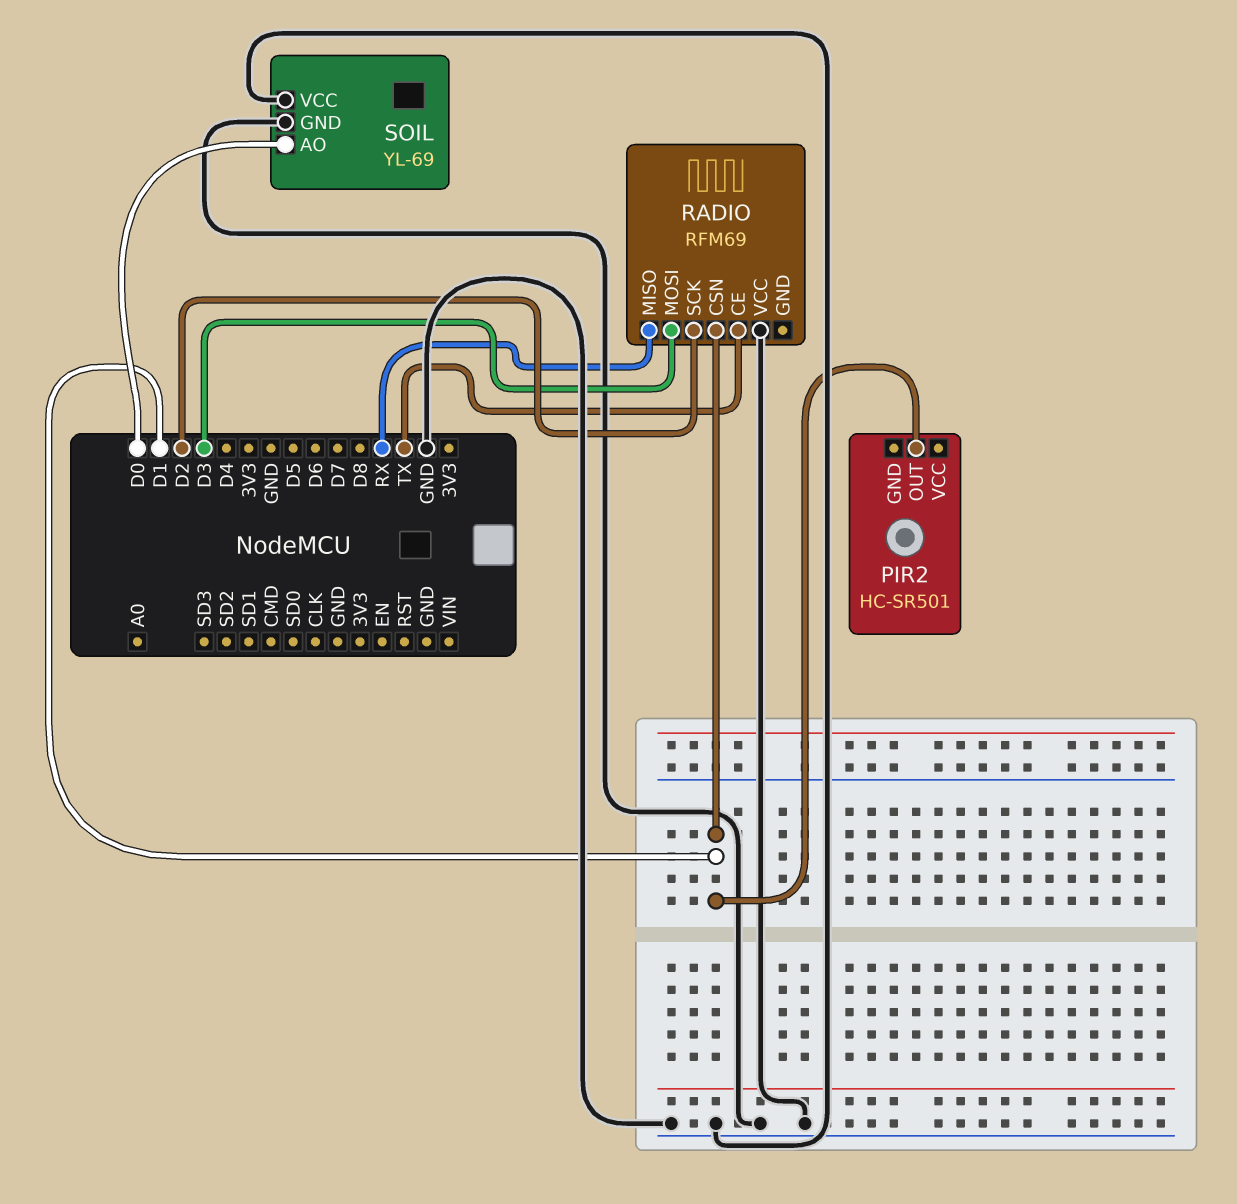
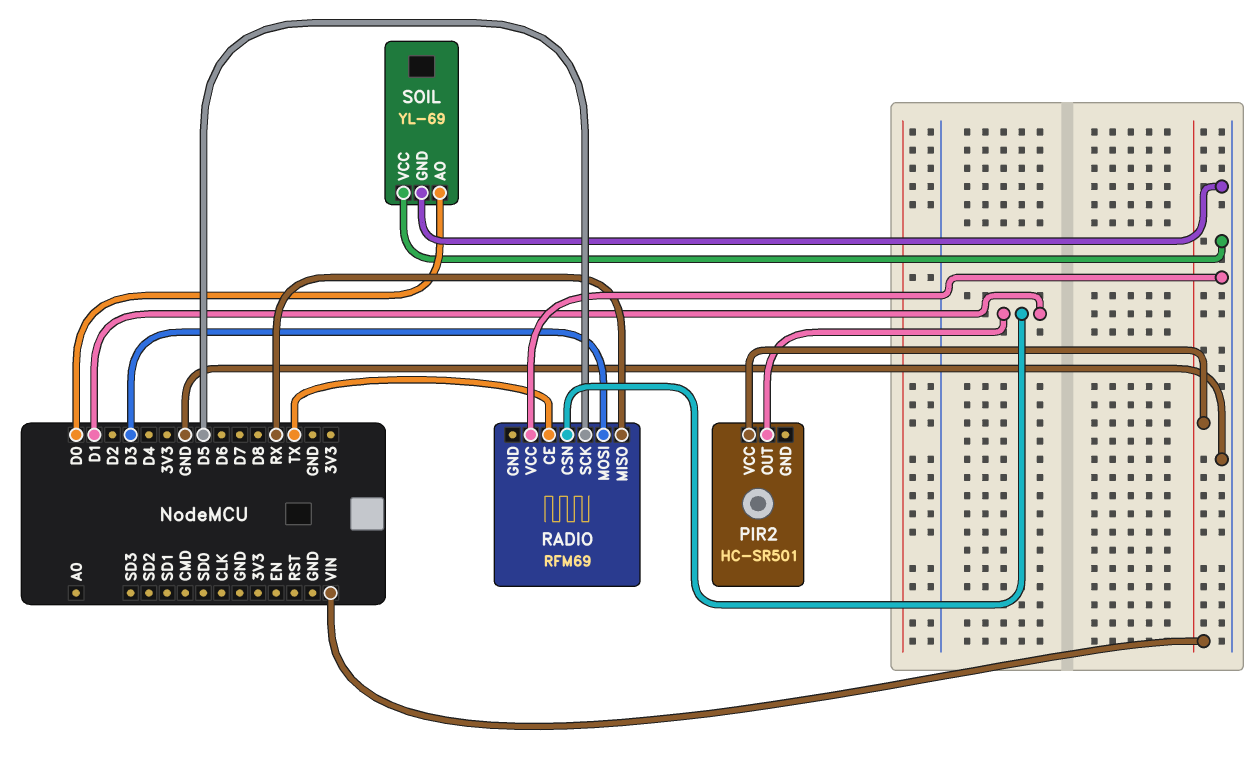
PIR2 pin VCC: none -> VIN
RADIO pin SCK: D2 -> D5

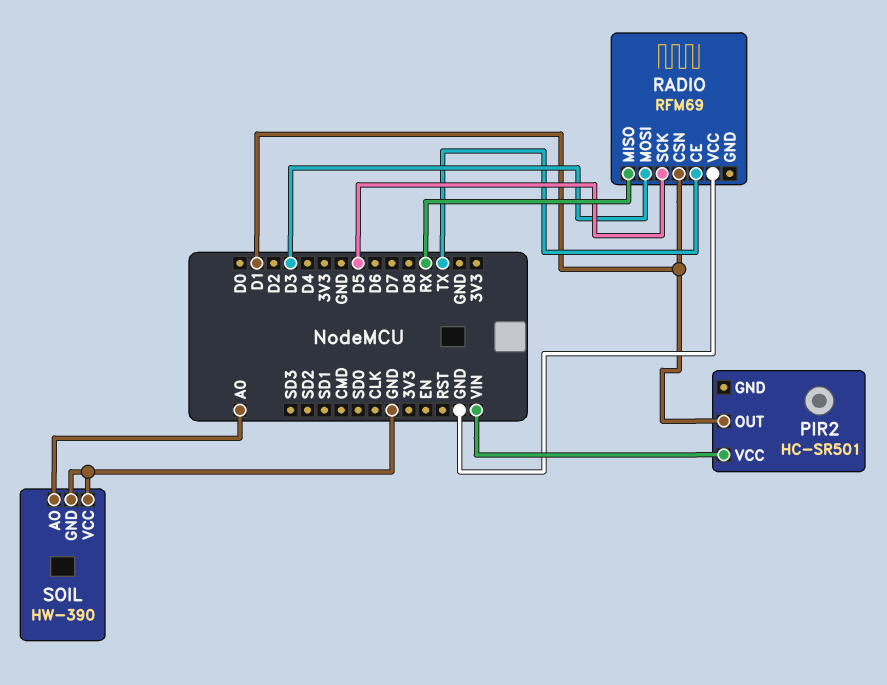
SOIL: YL-69 -> HW-390
SOIL pin AO: D0 -> A0

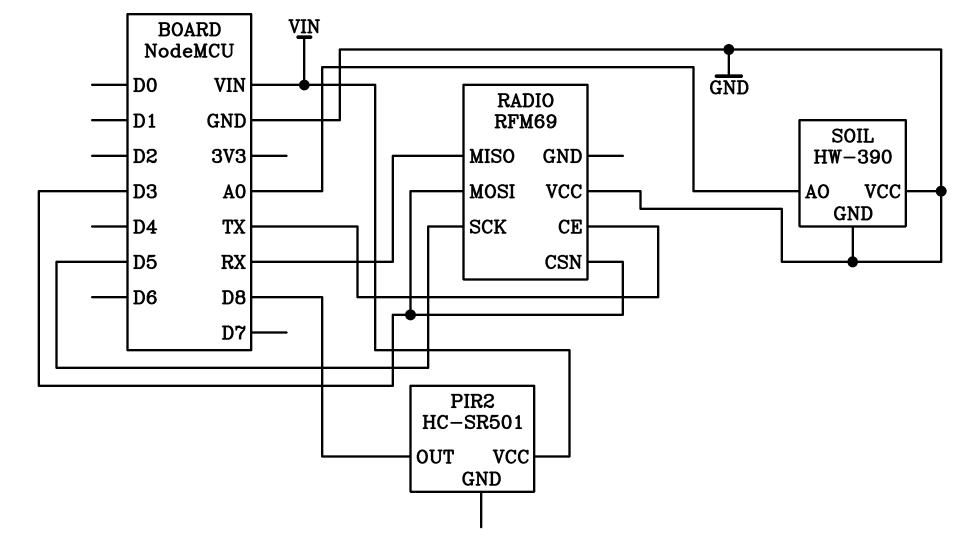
PIR2 pin OUT: D1 -> D8
RADIO pin CSN: D1 -> D3

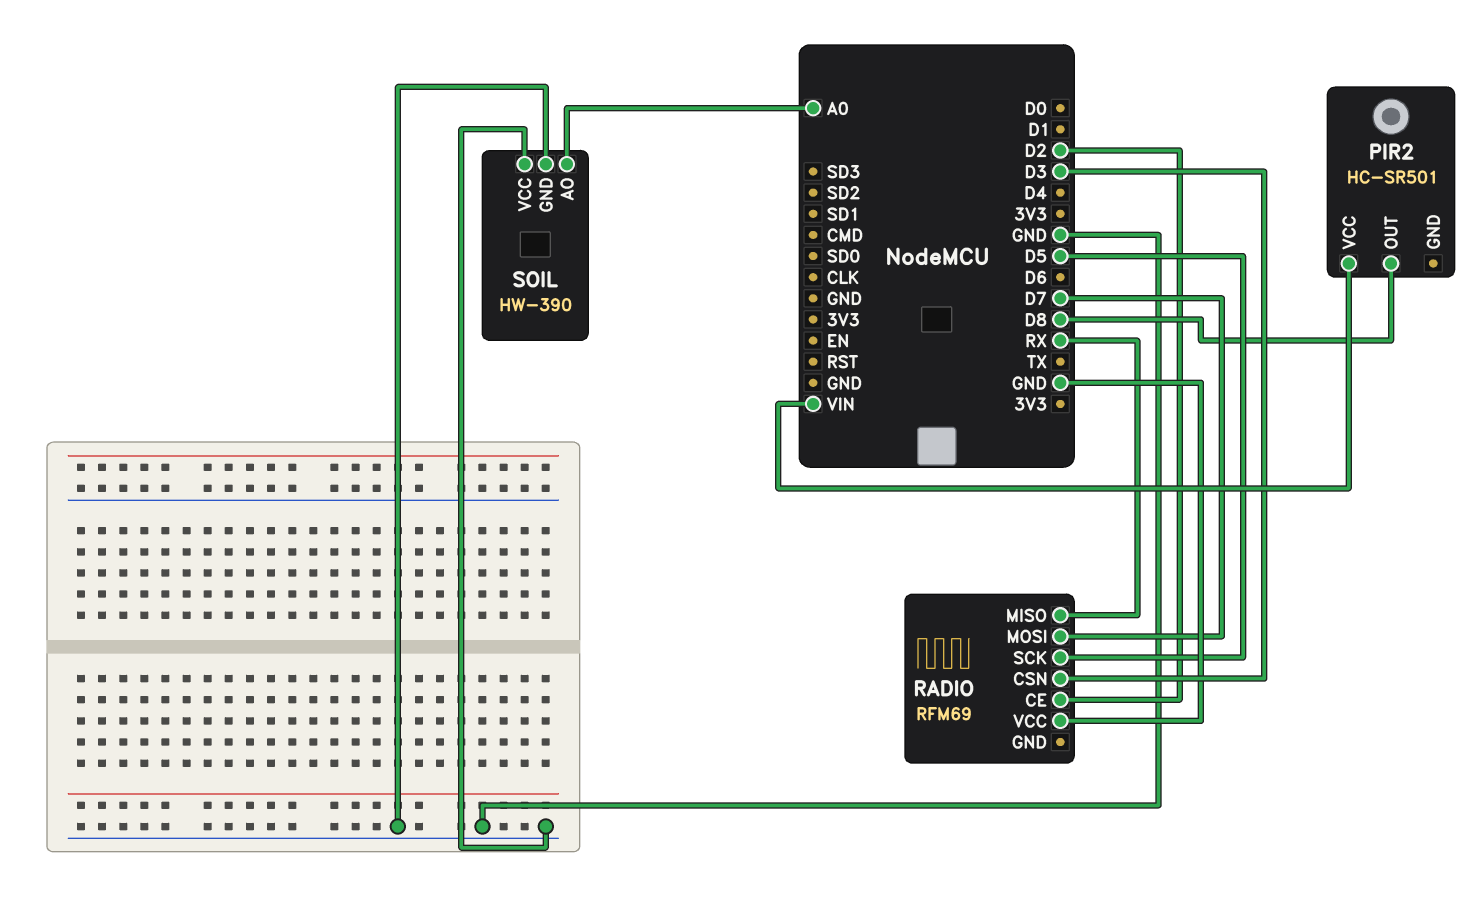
RADIO pin CE: TX -> D2
RADIO pin MOSI: D3 -> D7

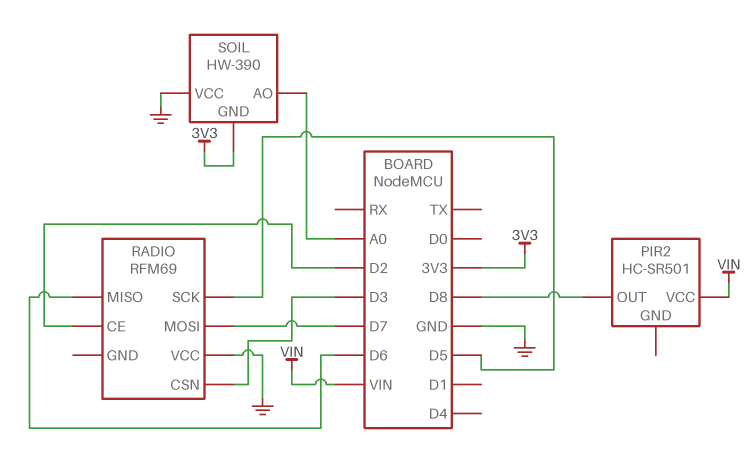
RADIO pin MISO: RX -> D6
SOIL pin GND: GND -> 3V3

